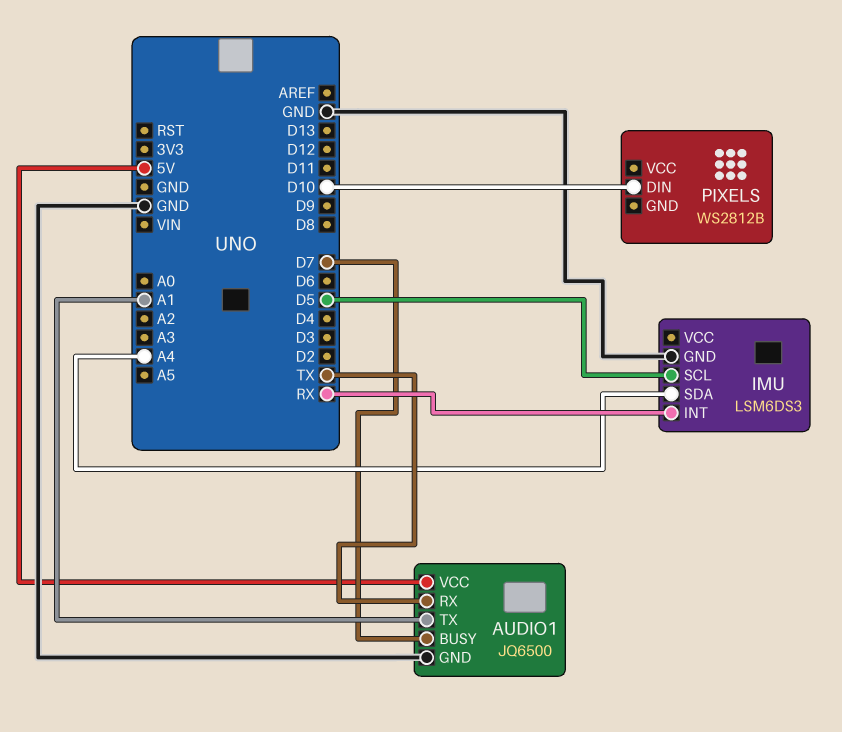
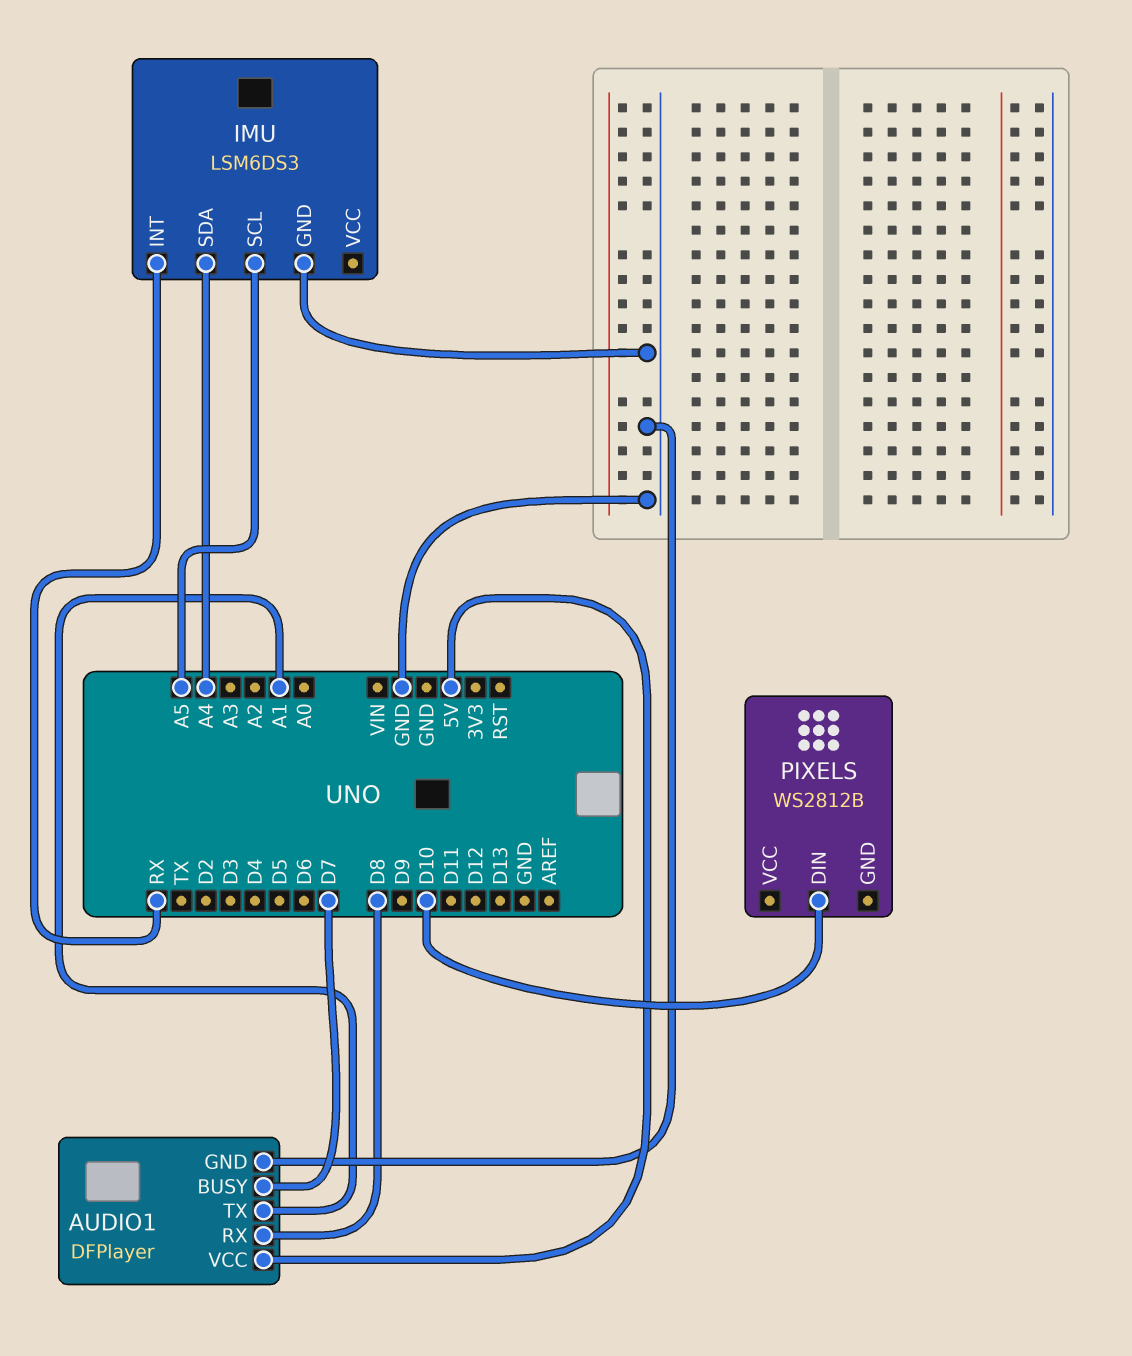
AUDIO1: JQ6500 -> DFPlayer
AUDIO1 pin RX: TX -> D8
IMU pin SCL: D5 -> A5

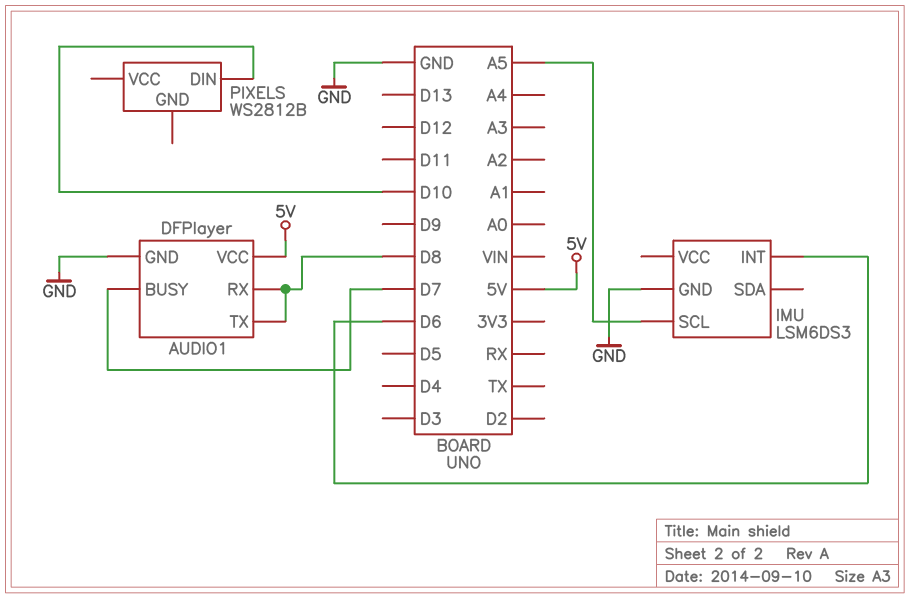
AUDIO1 pin TX: A1 -> D8
IMU pin INT: RX -> D6
IMU pin SDA: A4 -> none

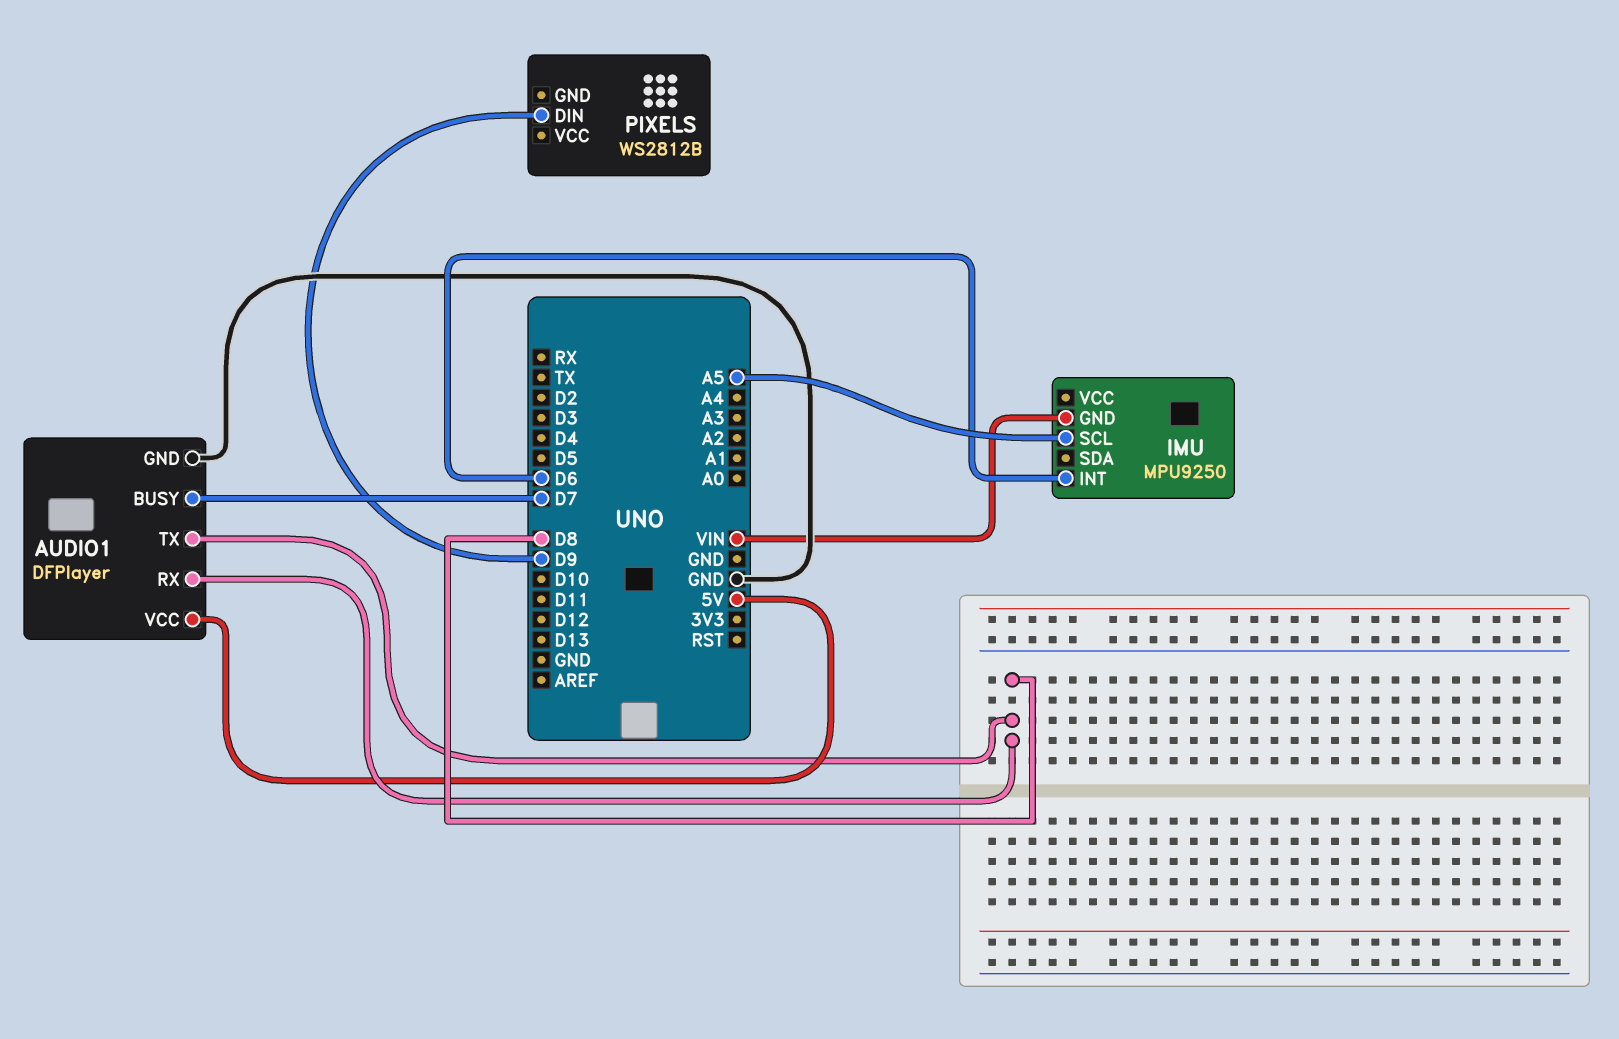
IMU: LSM6DS3 -> MPU9250
IMU pin GND: GND -> VIN
PIXELS pin DIN: D10 -> D9

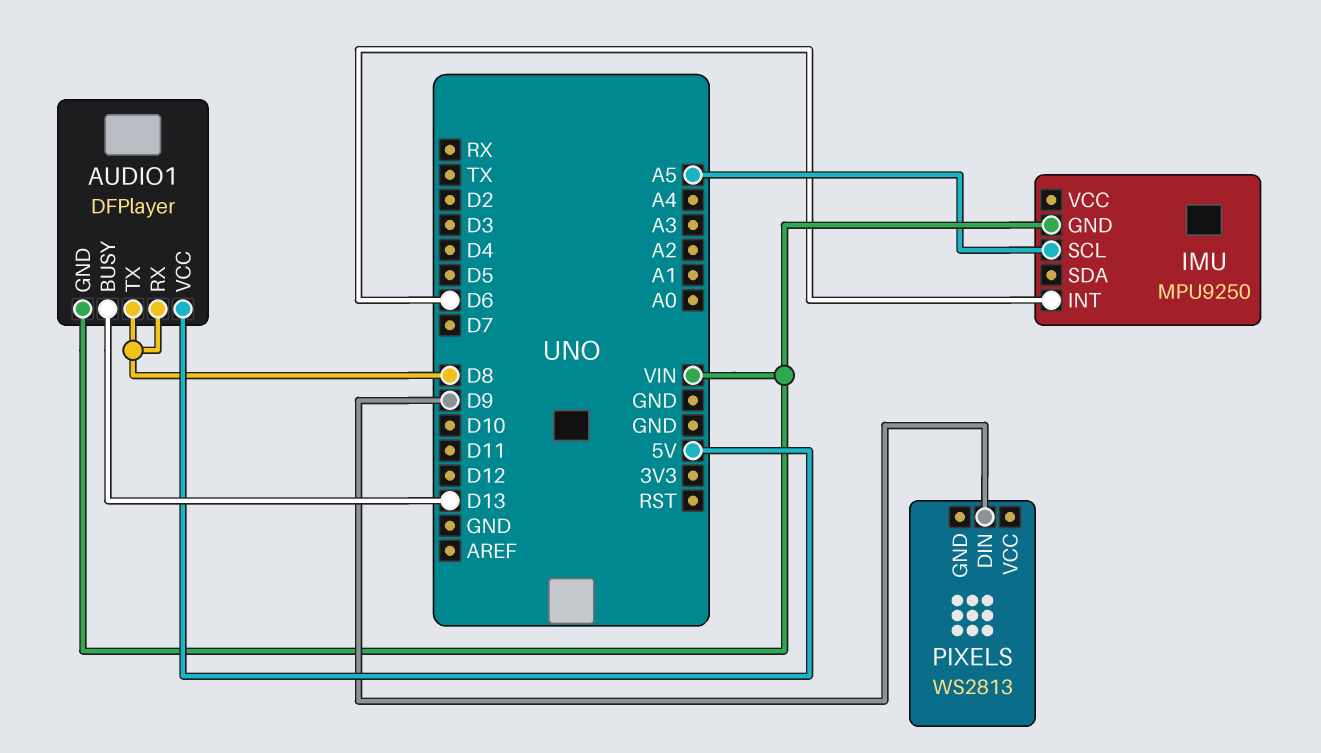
AUDIO1 pin BUSY: D7 -> D13
AUDIO1 pin GND: GND -> VIN
PIXELS: WS2812B -> WS2813

